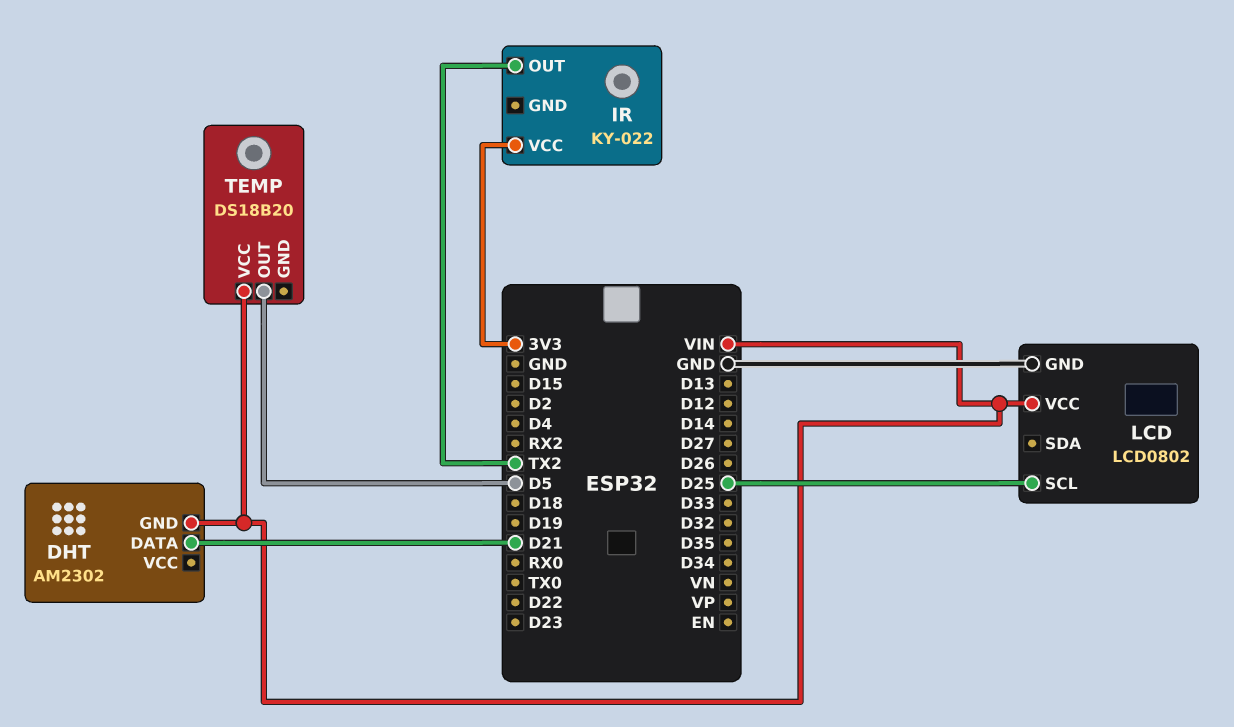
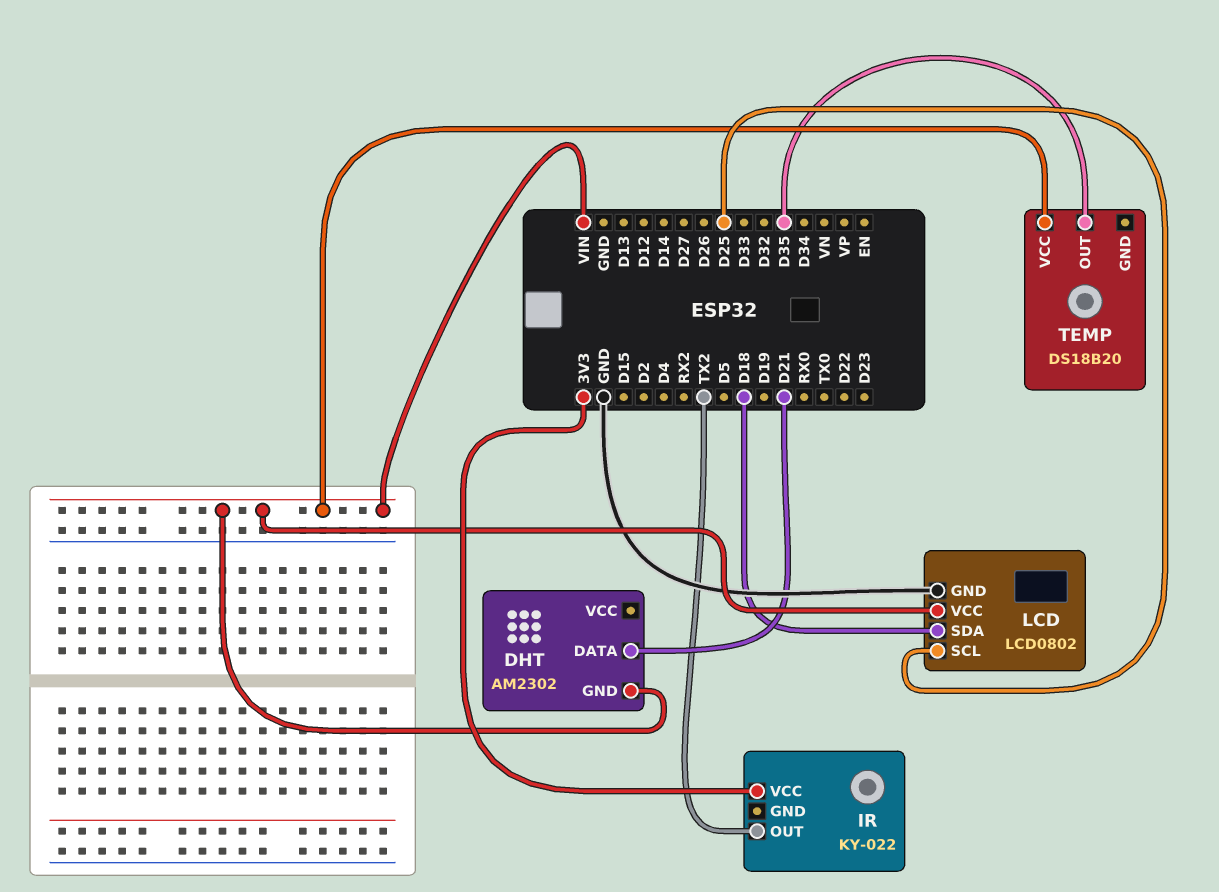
LCD pin SDA: none -> D18
TEMP pin OUT: D5 -> D35

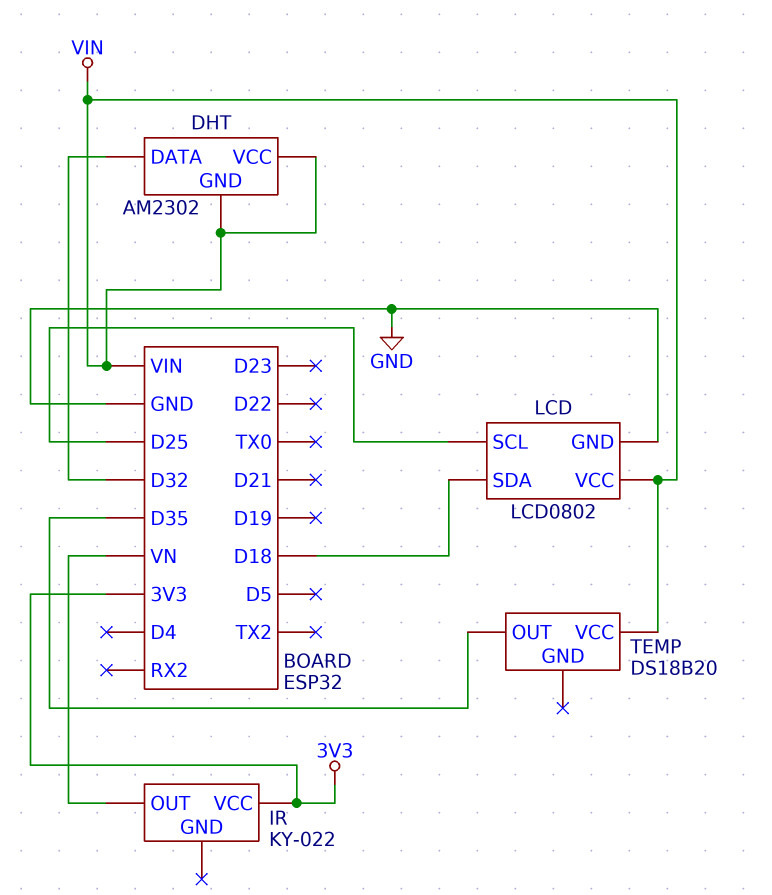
DHT pin DATA: D21 -> D32
DHT pin VCC: none -> VIN
IR pin OUT: TX2 -> VN

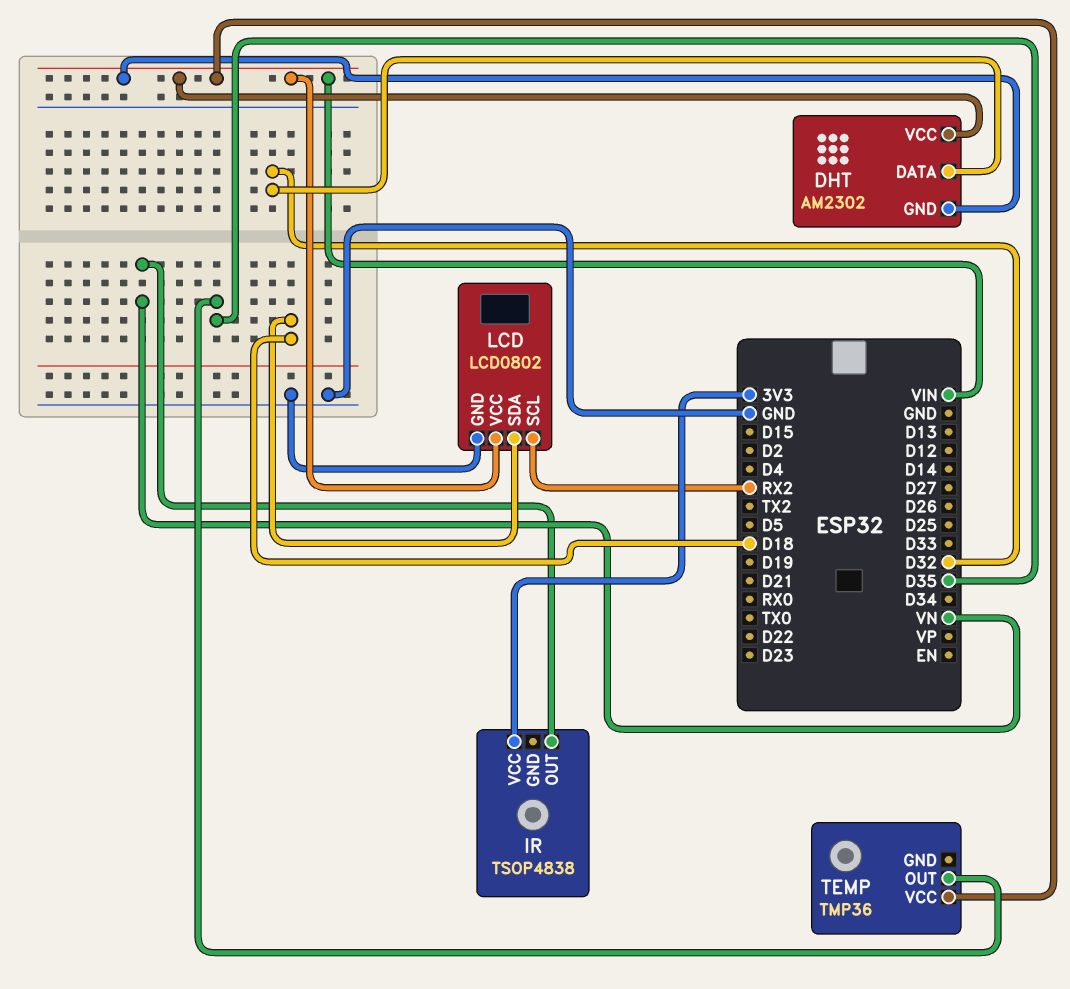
IR: KY-022 -> TSOP4838
LCD pin SCL: D25 -> RX2
TEMP: DS18B20 -> TMP36

